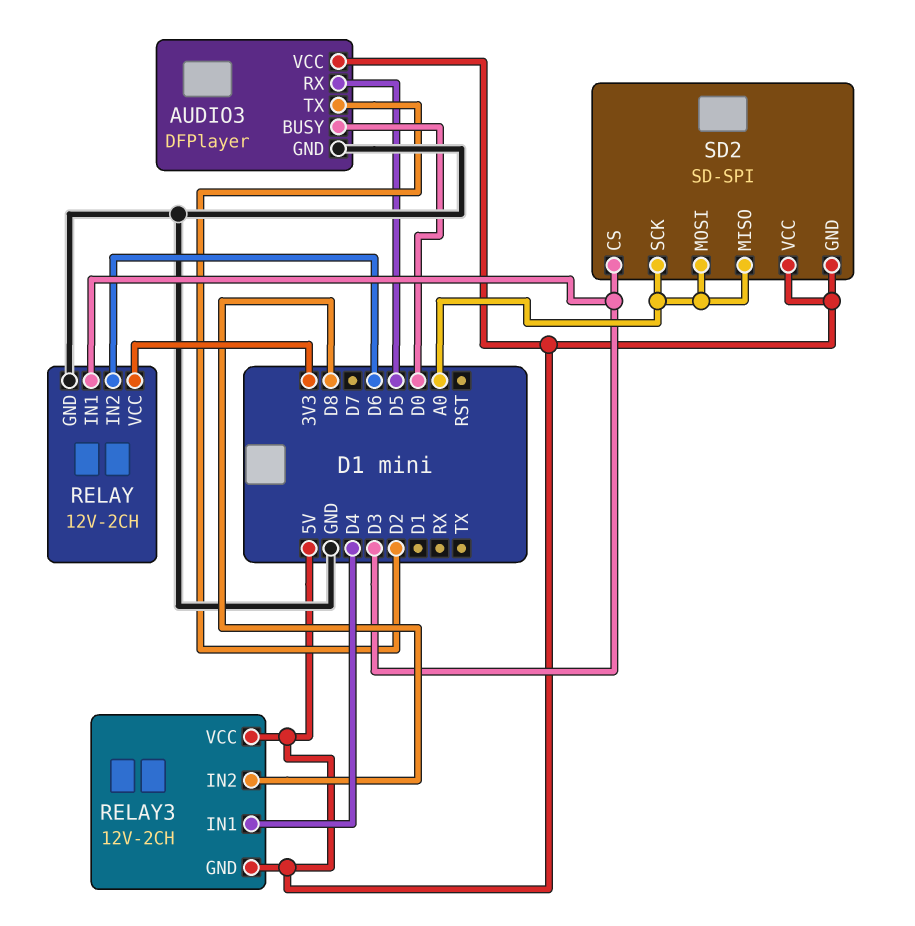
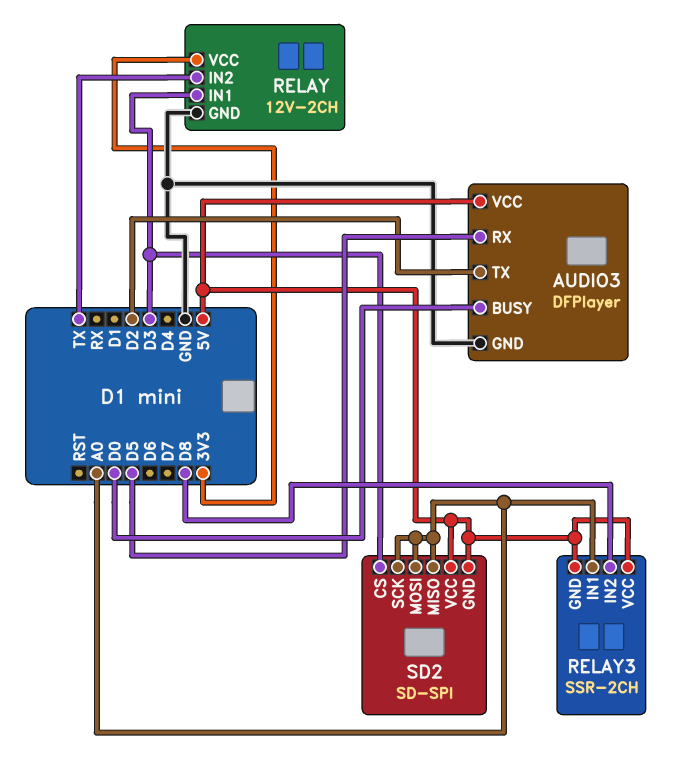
RELAY pin IN2: D6 -> TX
RELAY3: 12V-2CH -> SSR-2CH
RELAY3 pin IN1: D4 -> A0

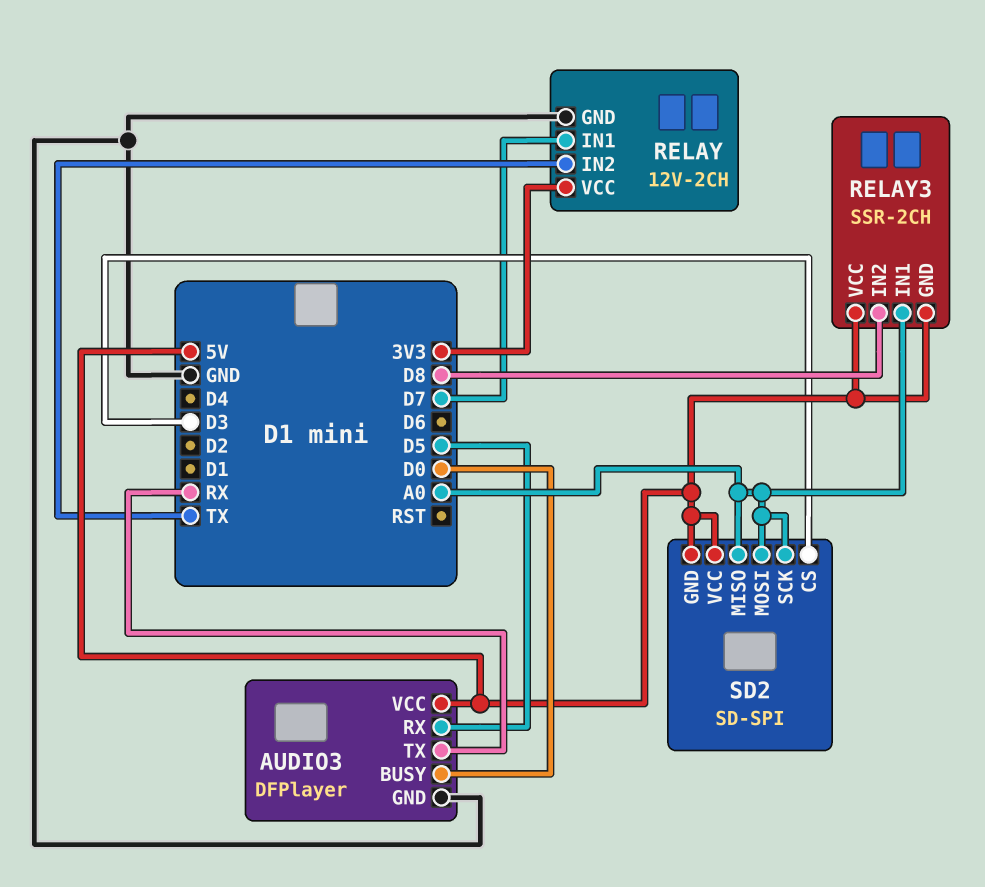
AUDIO3 pin TX: D2 -> RX
RELAY pin IN1: D3 -> D7

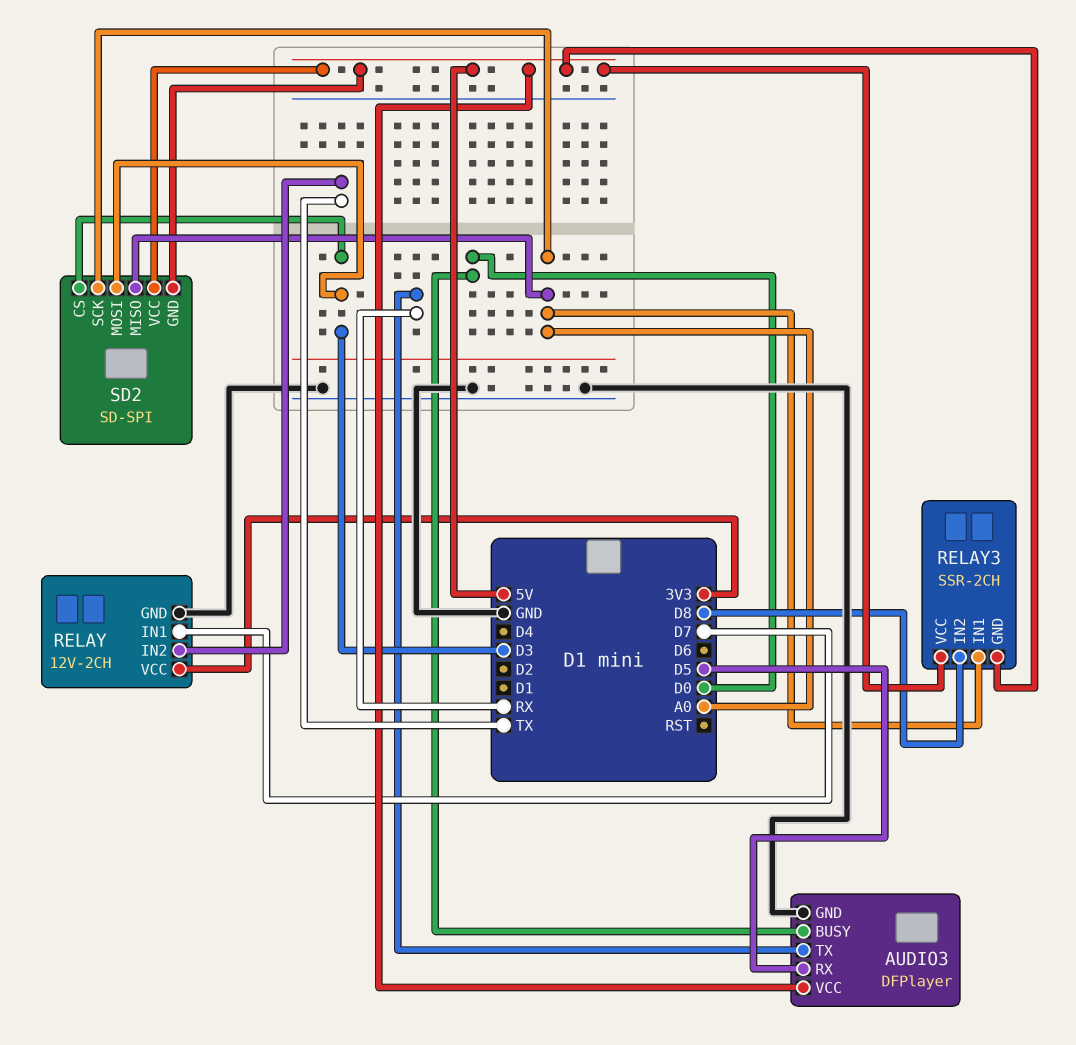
SD2 pin MOSI: A0 -> D3

